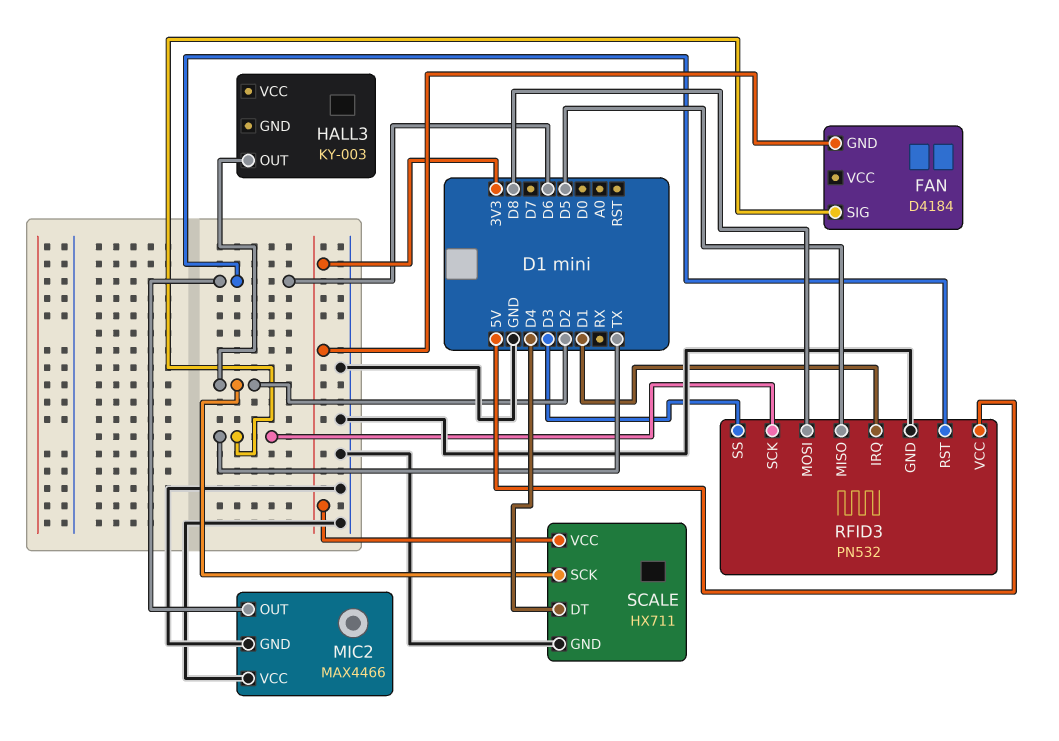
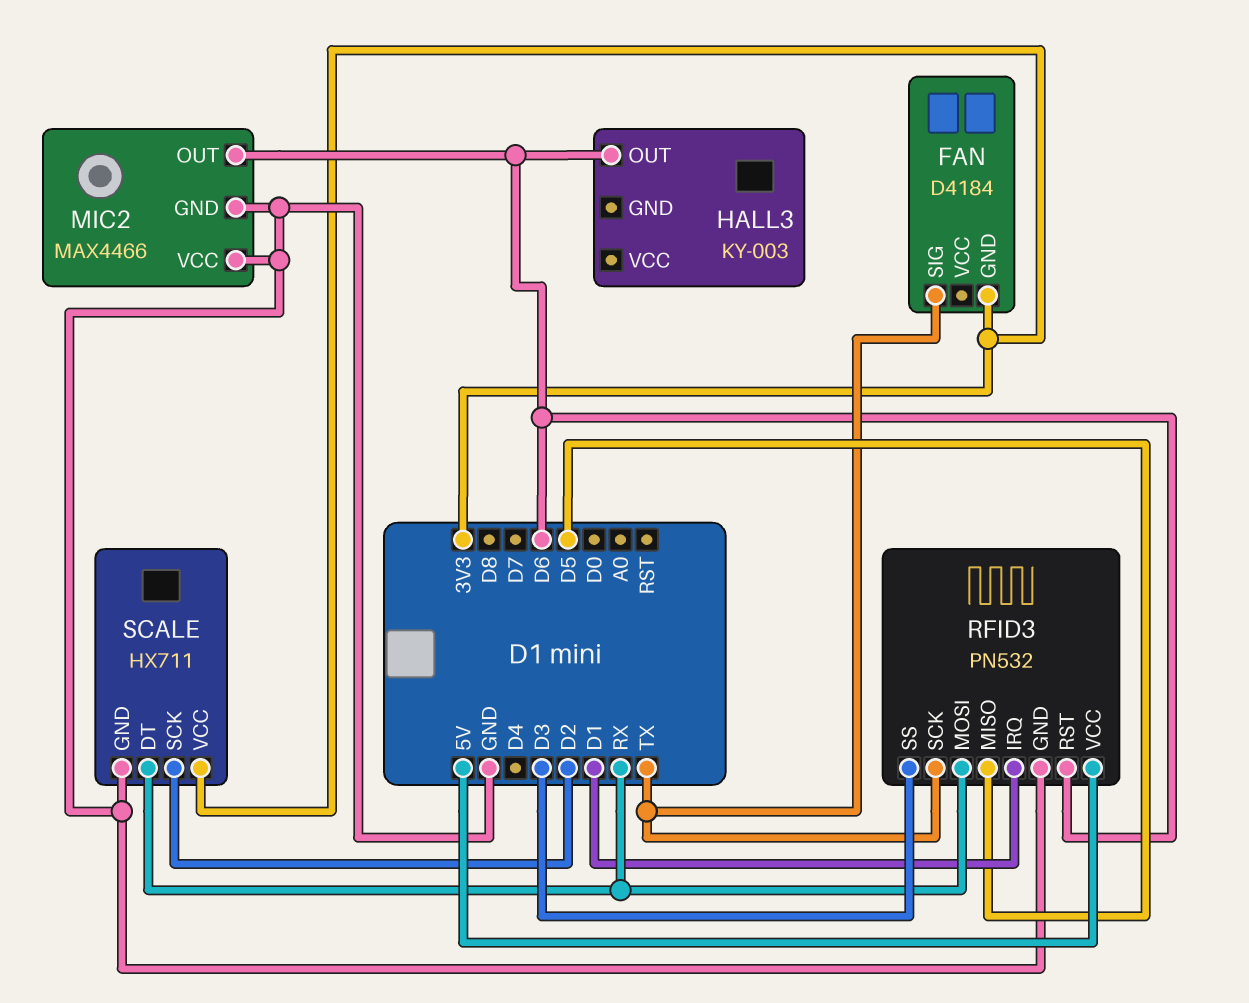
HALL3 pin OUT: D2 -> D6
RFID3 pin MOSI: D8 -> RX
SCALE pin DT: D4 -> RX

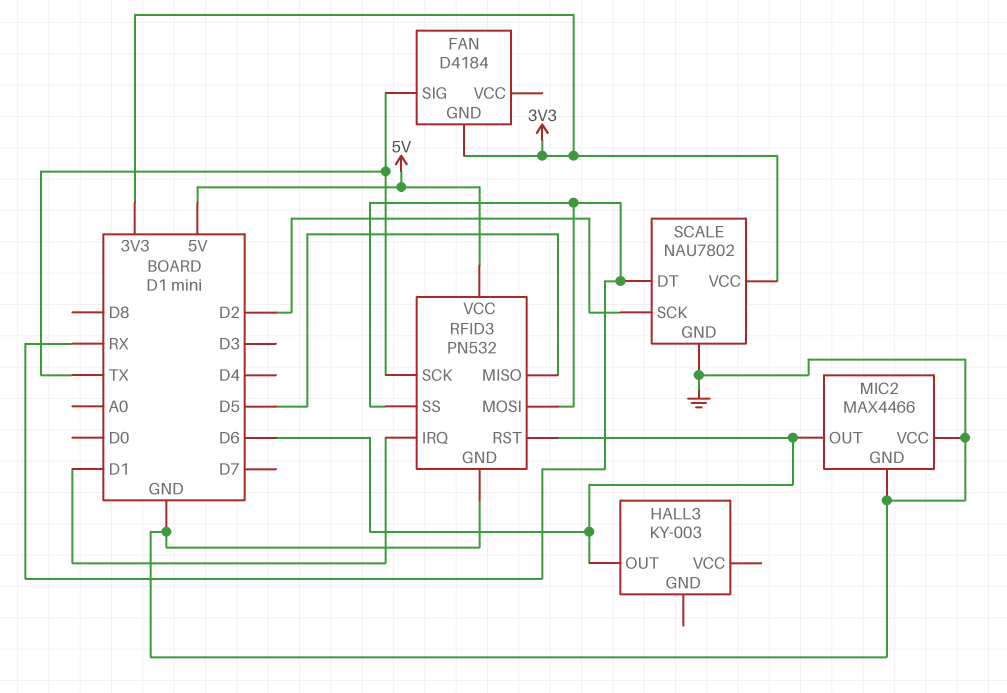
RFID3 pin SS: D3 -> RX
SCALE: HX711 -> NAU7802

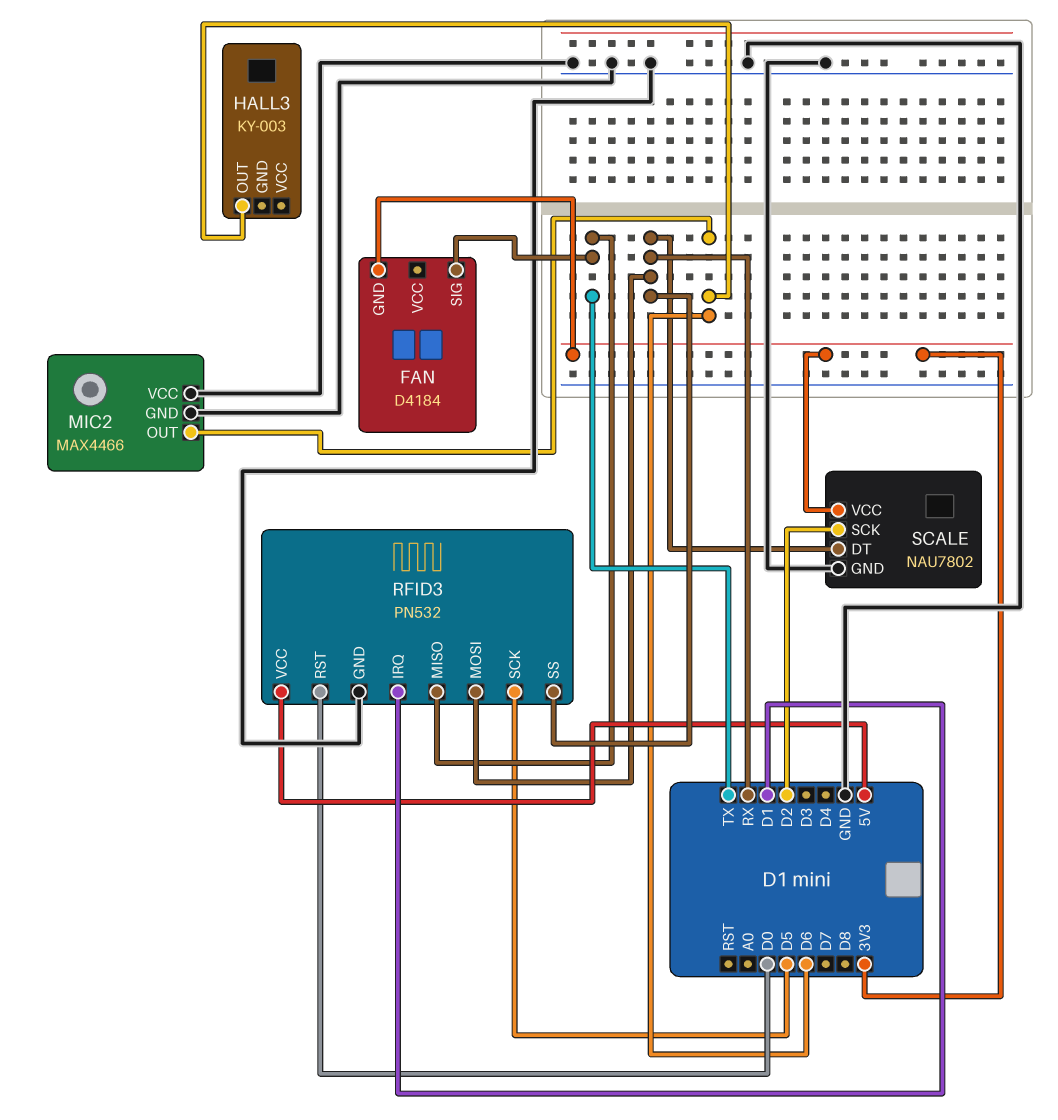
RFID3 pin MISO: D5 -> TX
RFID3 pin RST: D6 -> D0
RFID3 pin SCK: TX -> D5

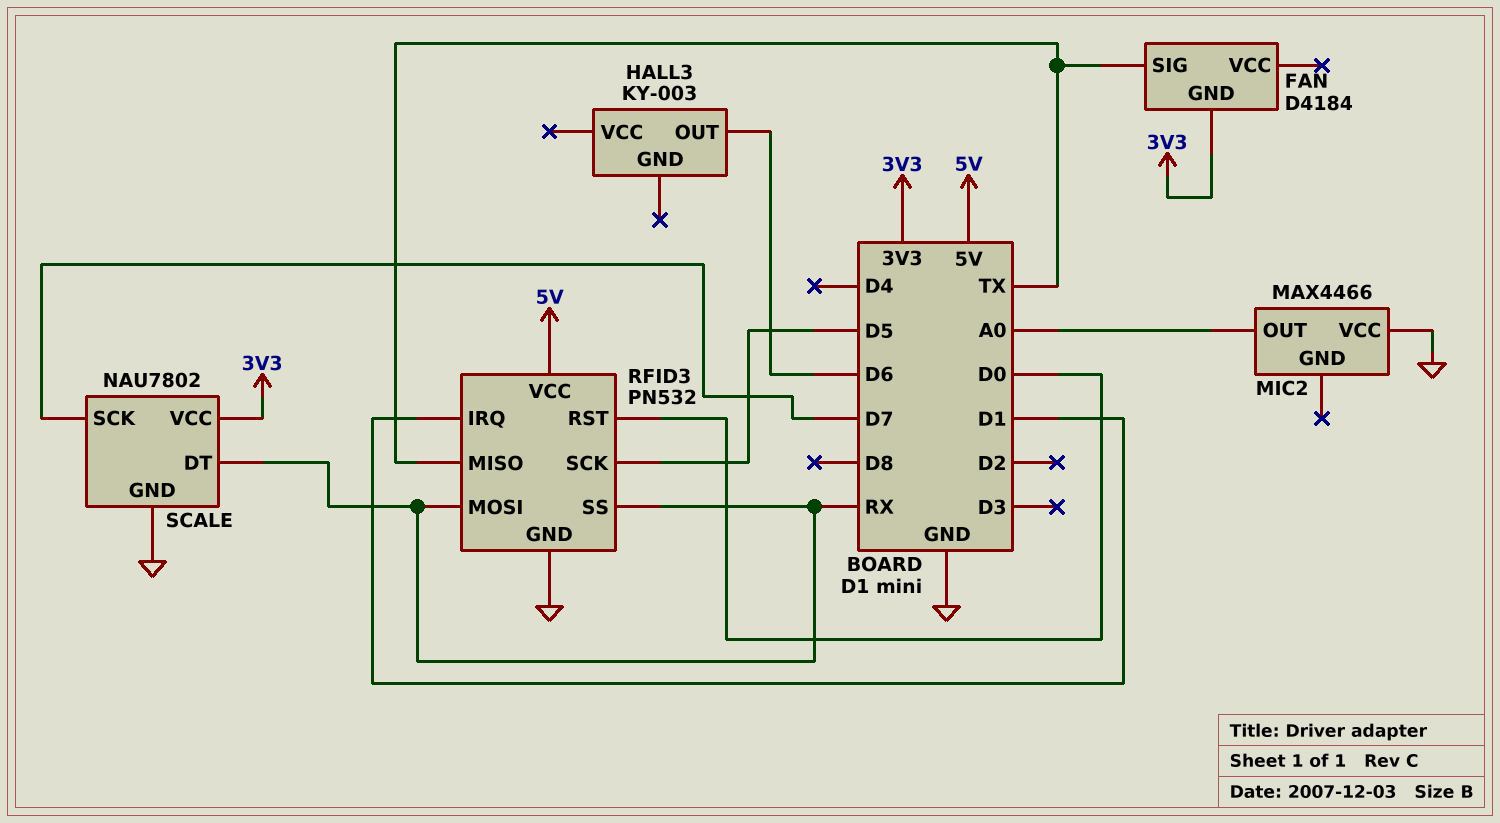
MIC2 pin GND: GND -> none
MIC2 pin OUT: D6 -> A0
SCALE pin SCK: D2 -> D7

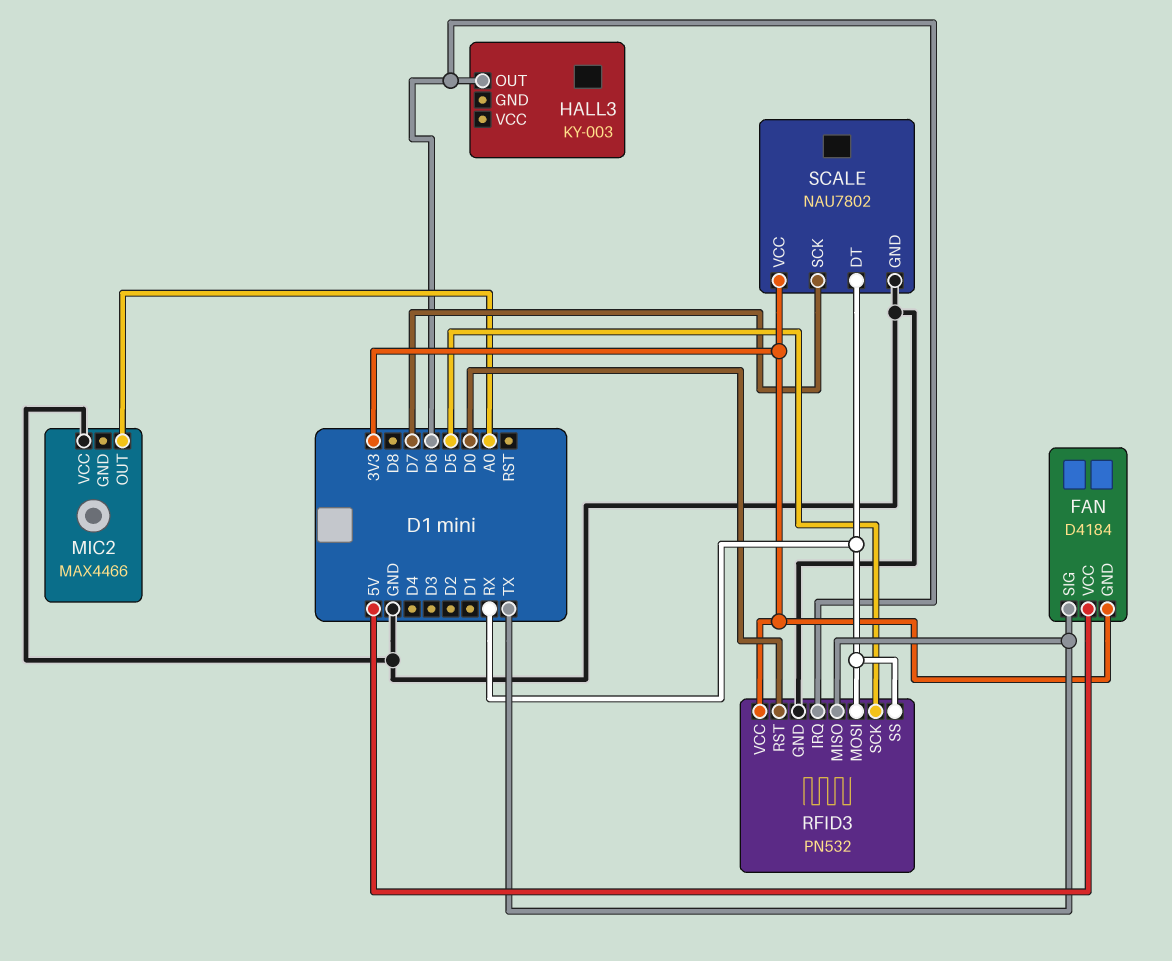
FAN pin VCC: none -> 5V
RFID3 pin IRQ: D1 -> D6
RFID3 pin VCC: 5V -> 3V3

